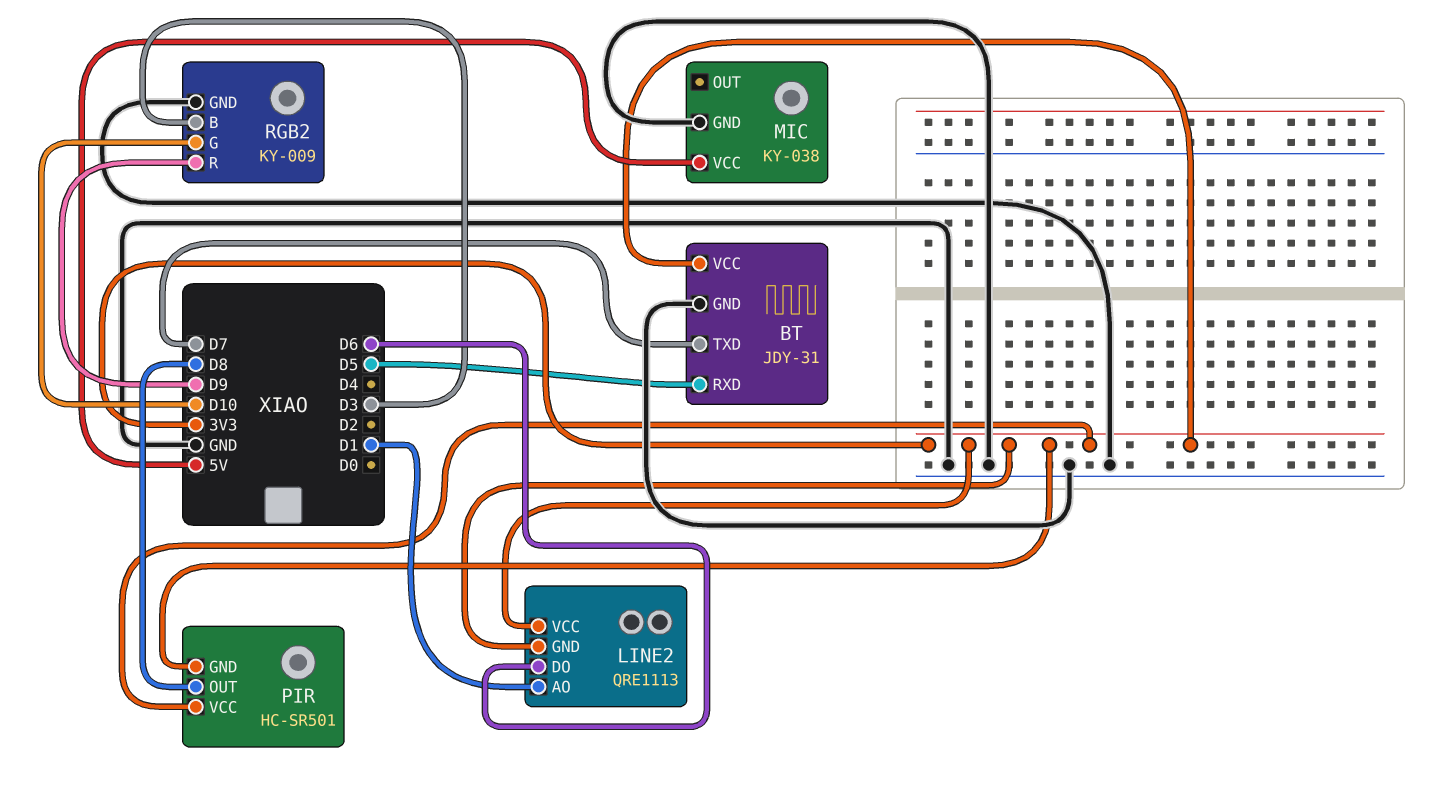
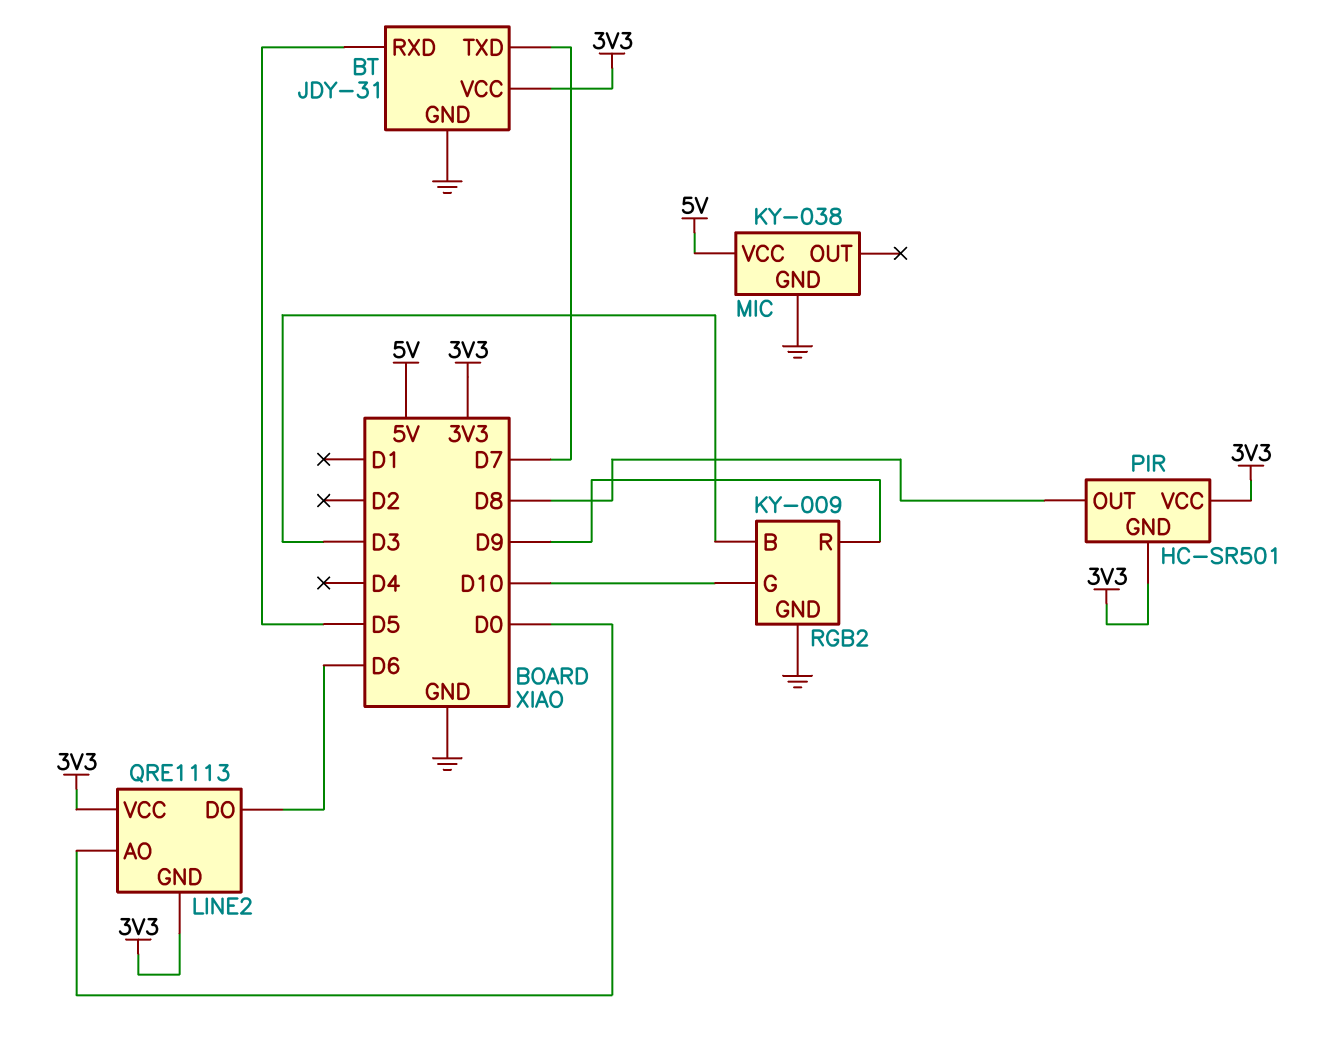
LINE2 pin AO: D1 -> D0

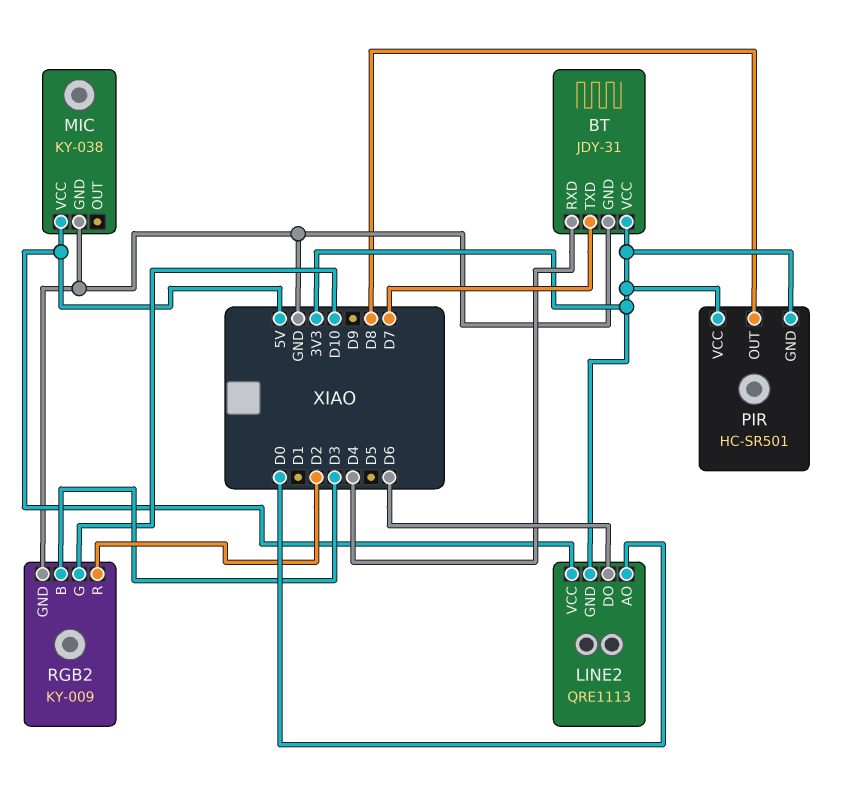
BT pin RXD: D5 -> D4
LINE2 pin VCC: 3V3 -> 5V
RGB2 pin R: D9 -> D2

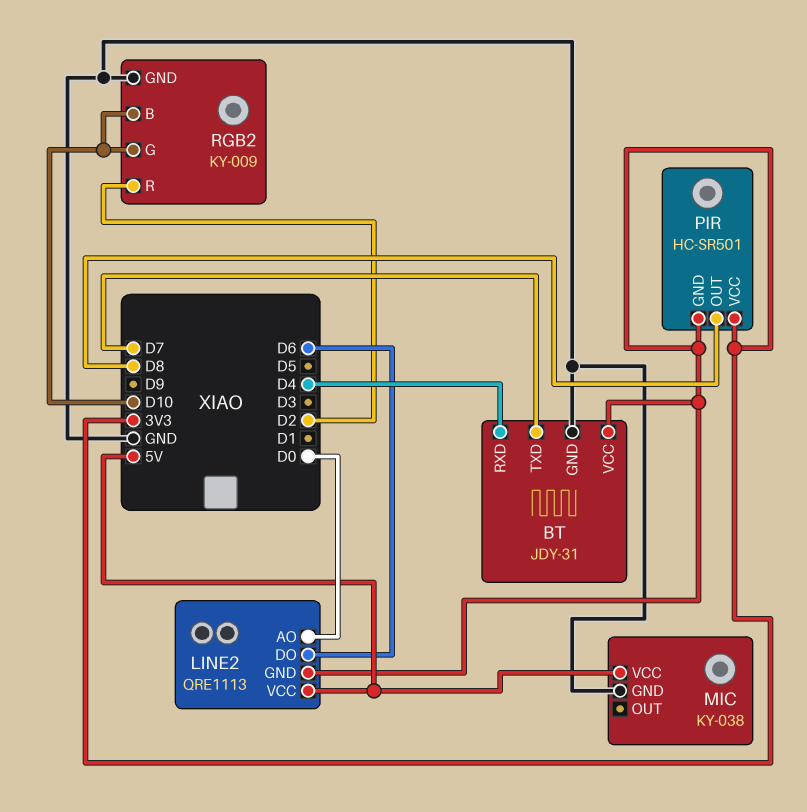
RGB2 pin B: D3 -> D10

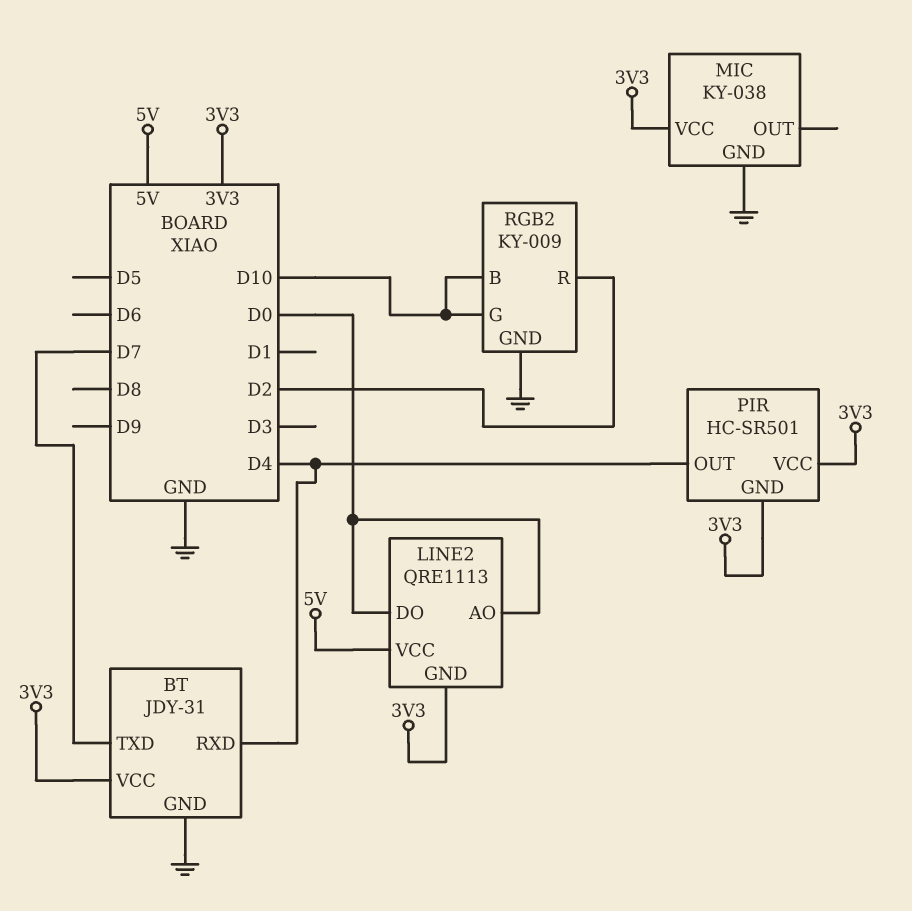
LINE2 pin DO: D6 -> D0
MIC pin VCC: 5V -> 3V3
PIR pin OUT: D8 -> D4

